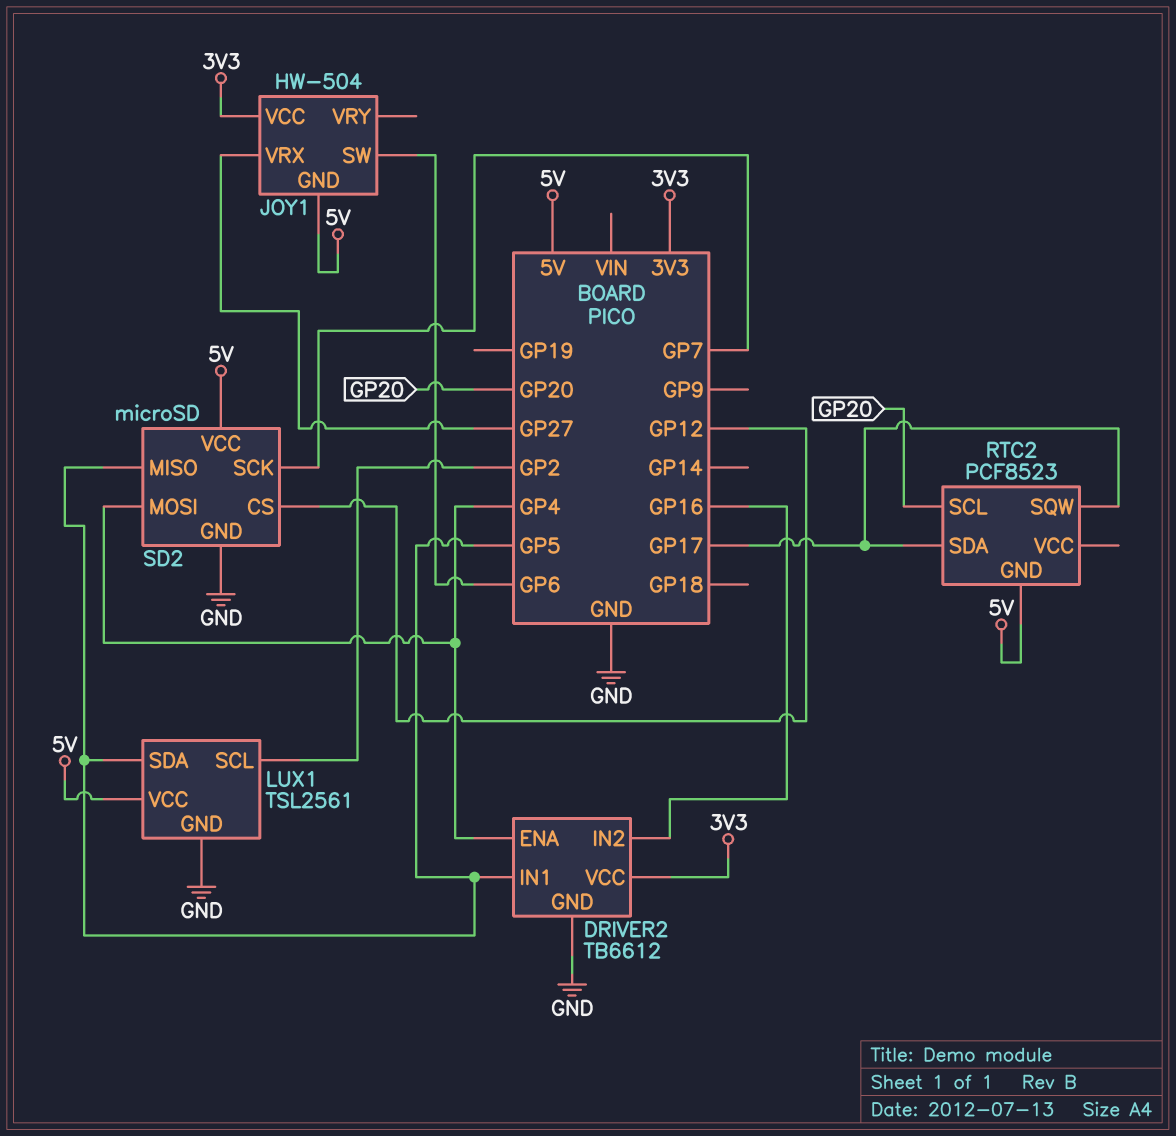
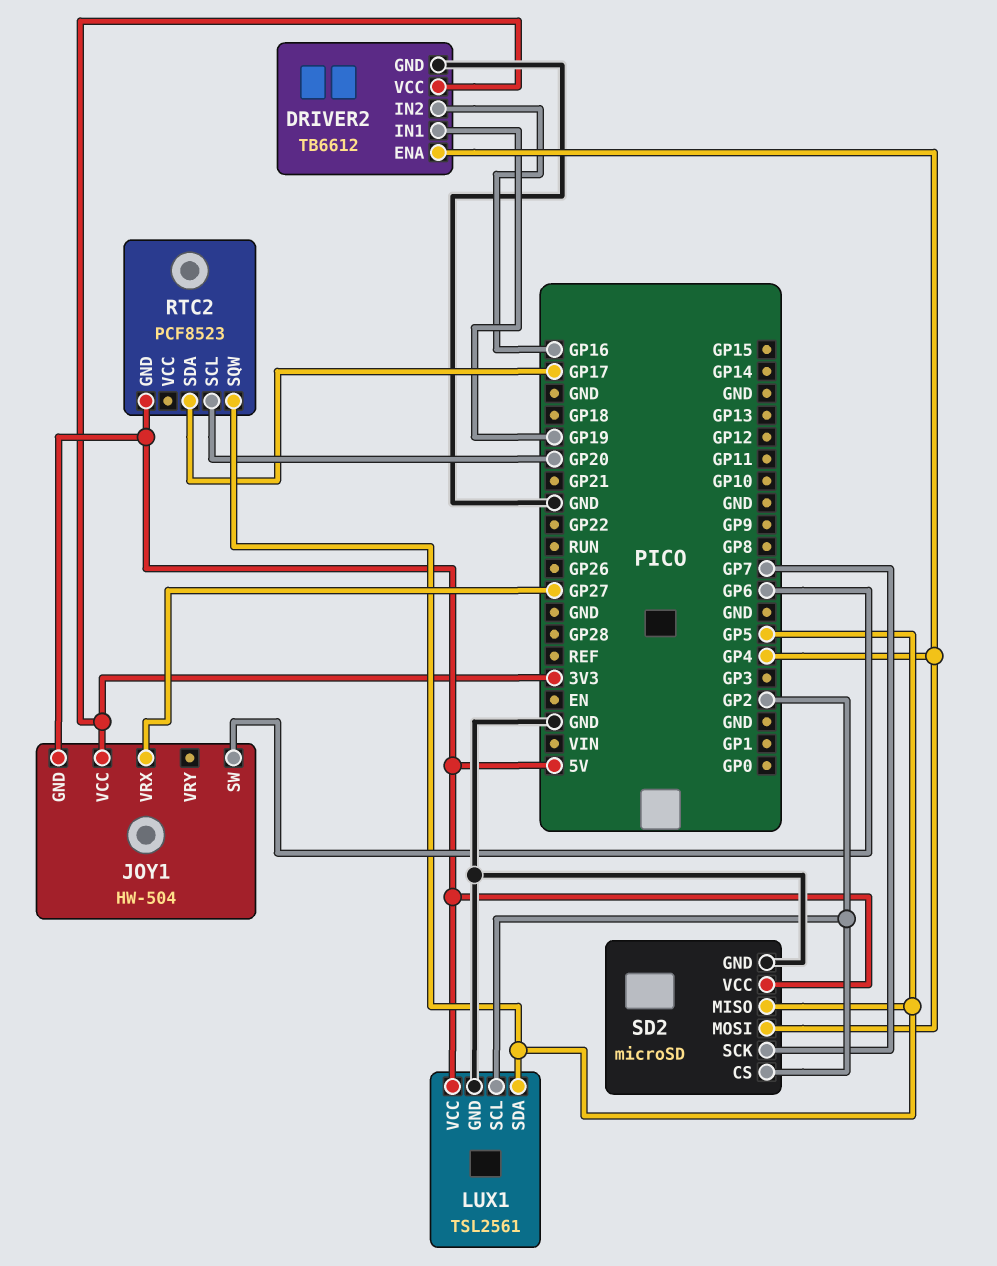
DRIVER2 pin IN1: GP5 -> GP19
RTC2 pin SQW: GP17 -> GP5
SD2 pin CS: GP12 -> GP2

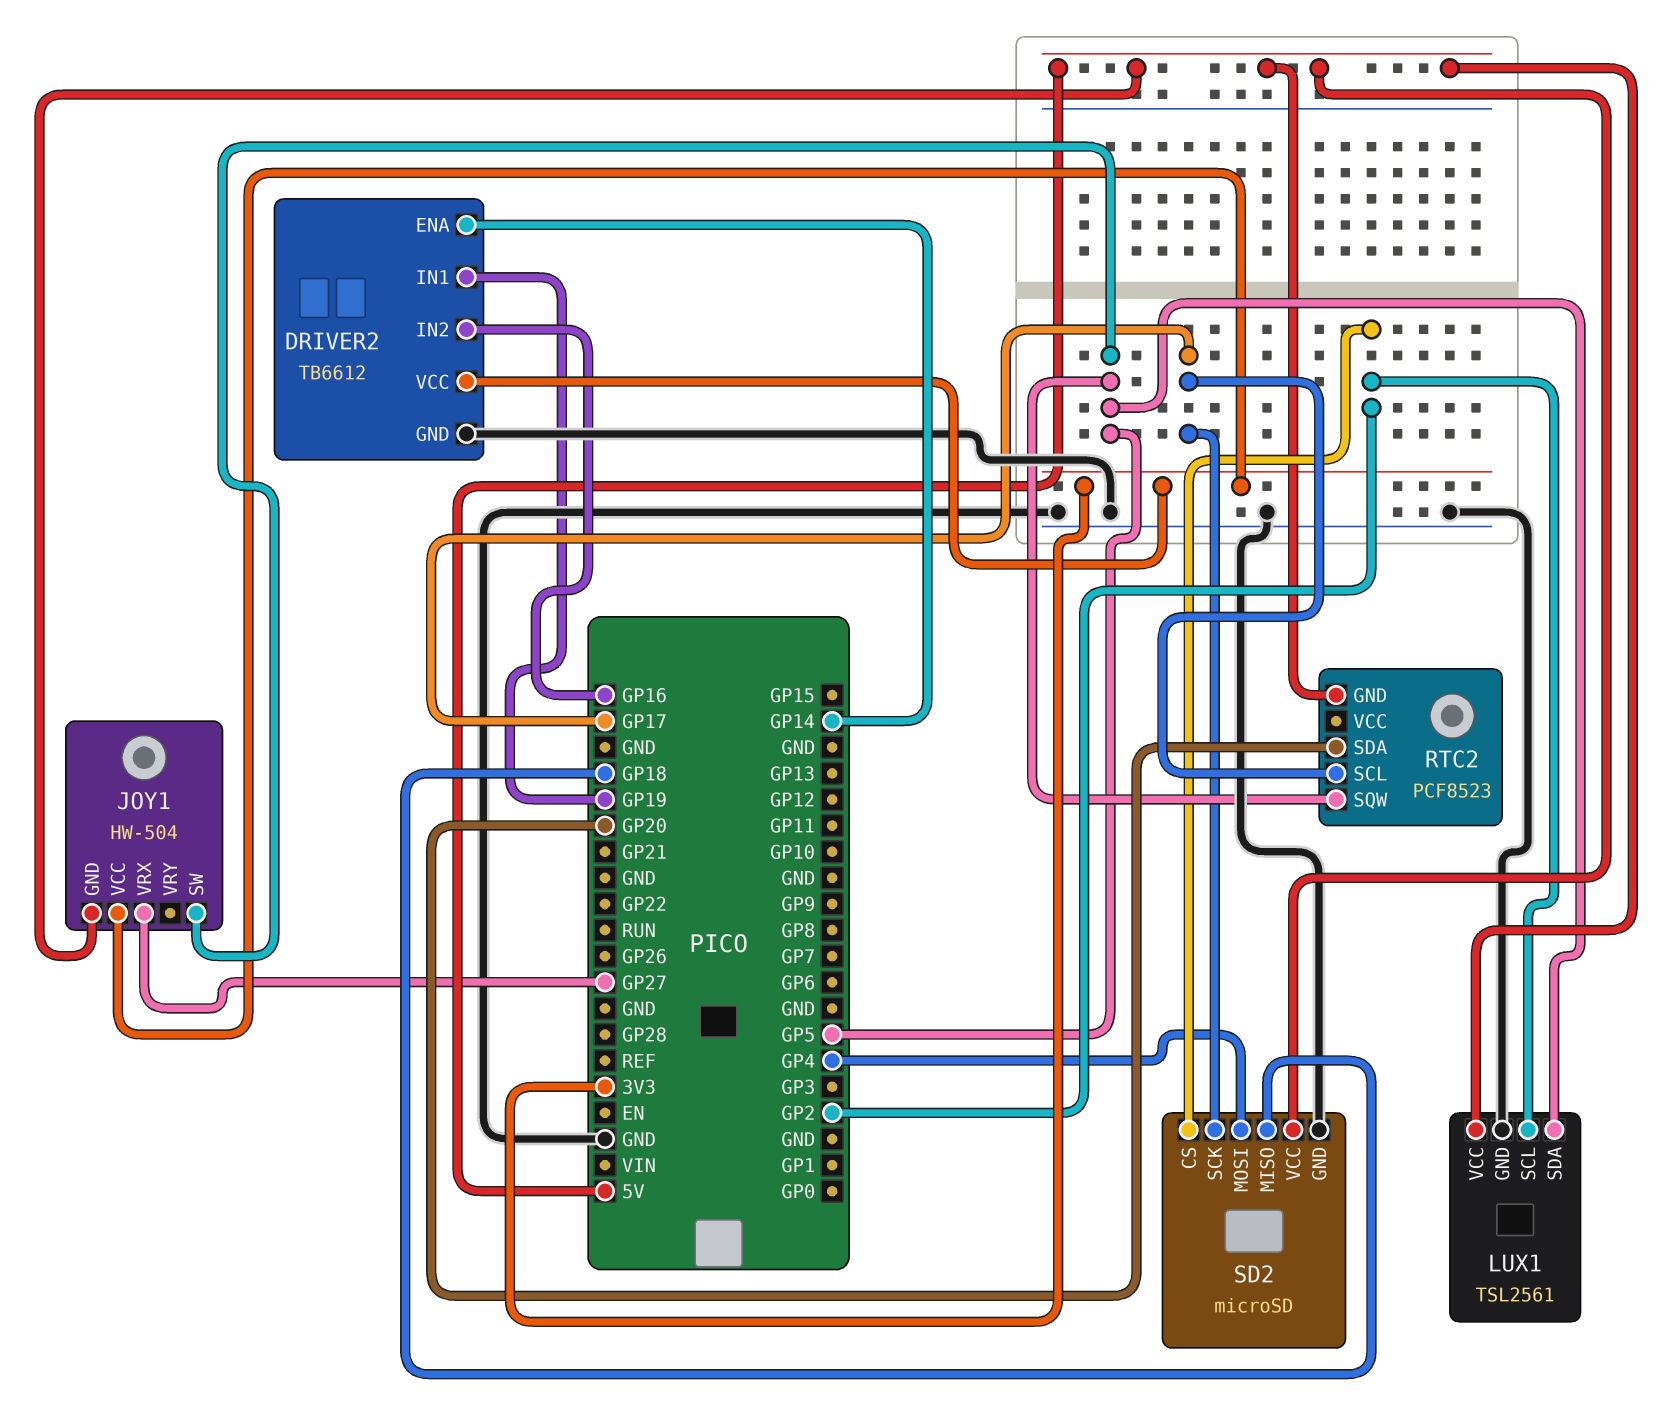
DRIVER2 pin ENA: GP4 -> GP14
JOY1 pin SW: GP6 -> GP5
RTC2 pin SCL: GP20 -> GP17
RTC2 pin SDA: GP17 -> GP20
SD2 pin MISO: GP5 -> GP18
SD2 pin SCK: GP7 -> GP17

